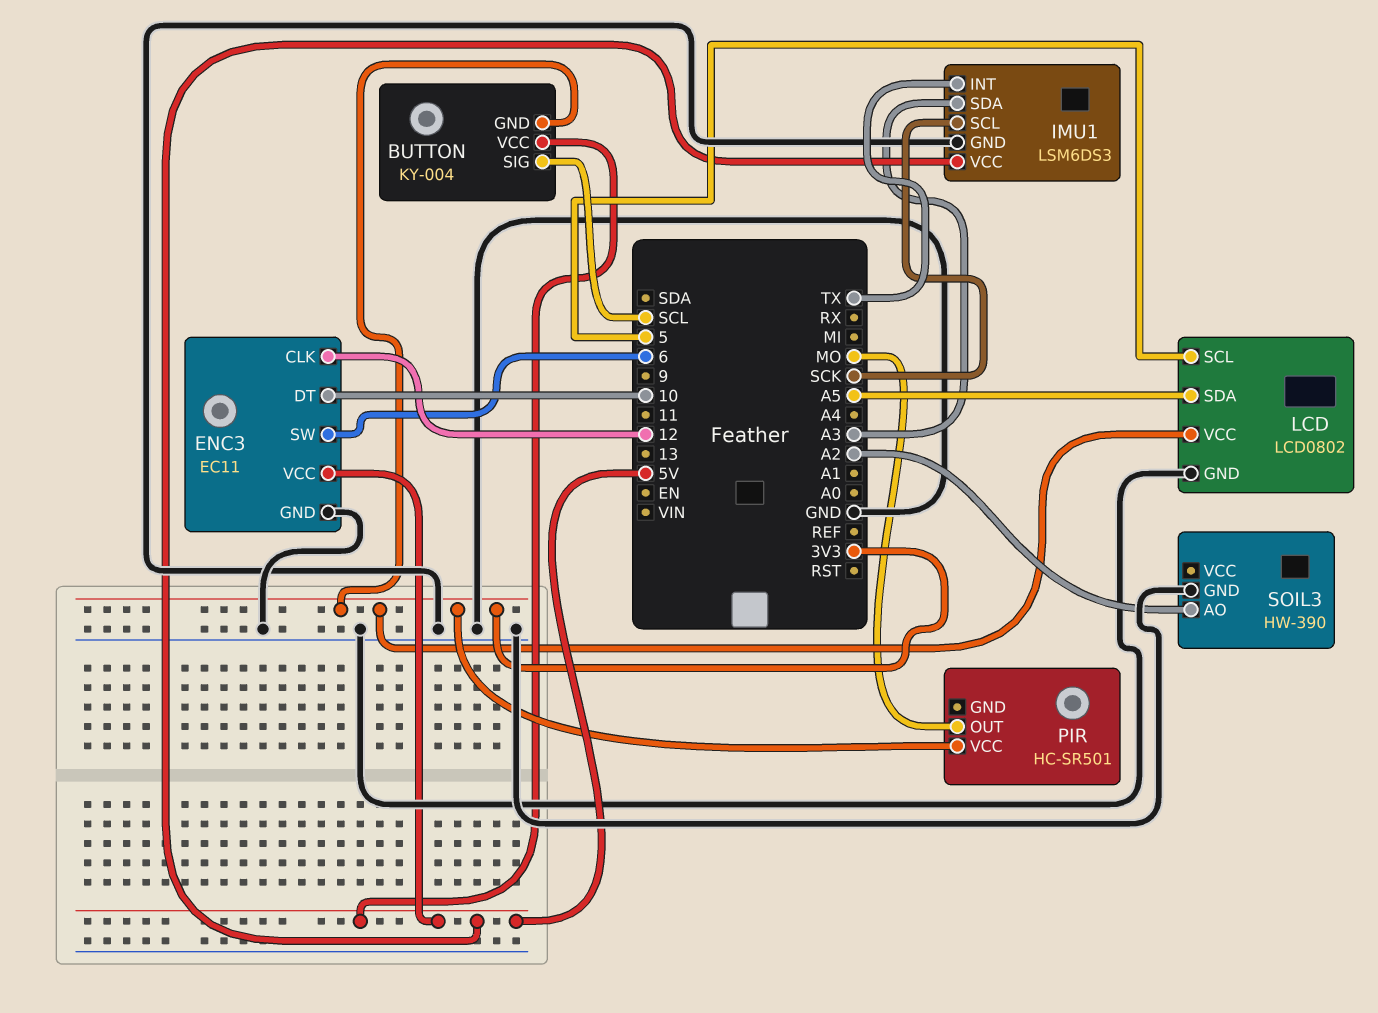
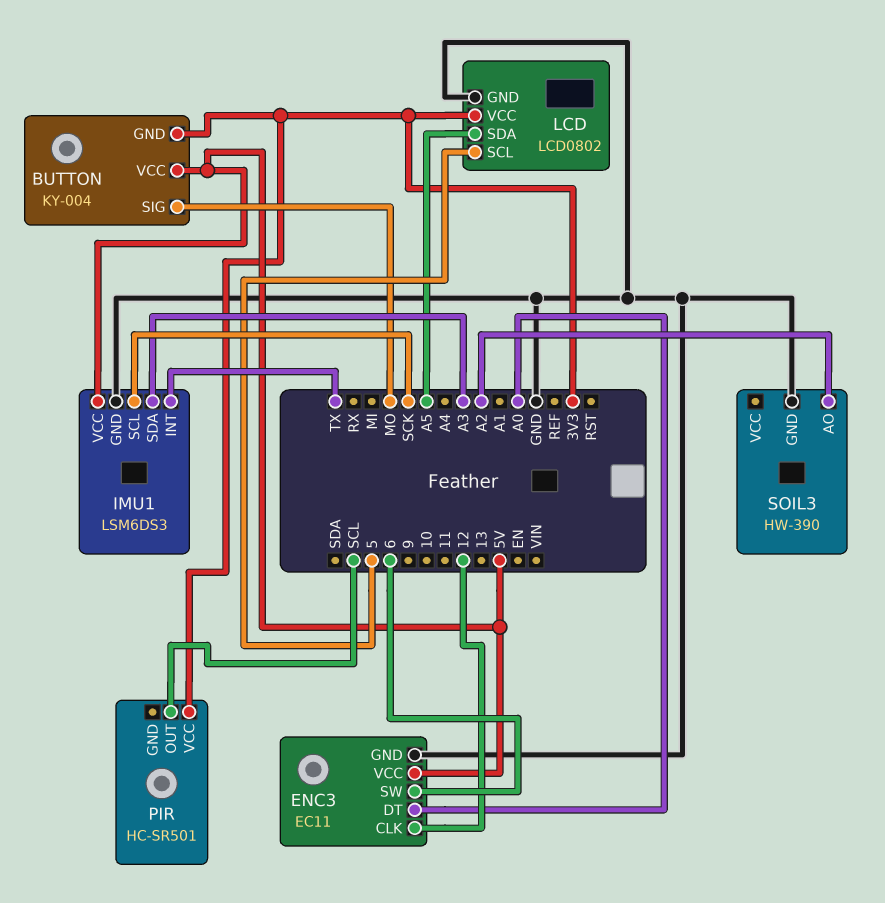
BUTTON pin SIG: SCL -> MO
ENC3 pin DT: 10 -> A0
PIR pin OUT: MO -> SCL

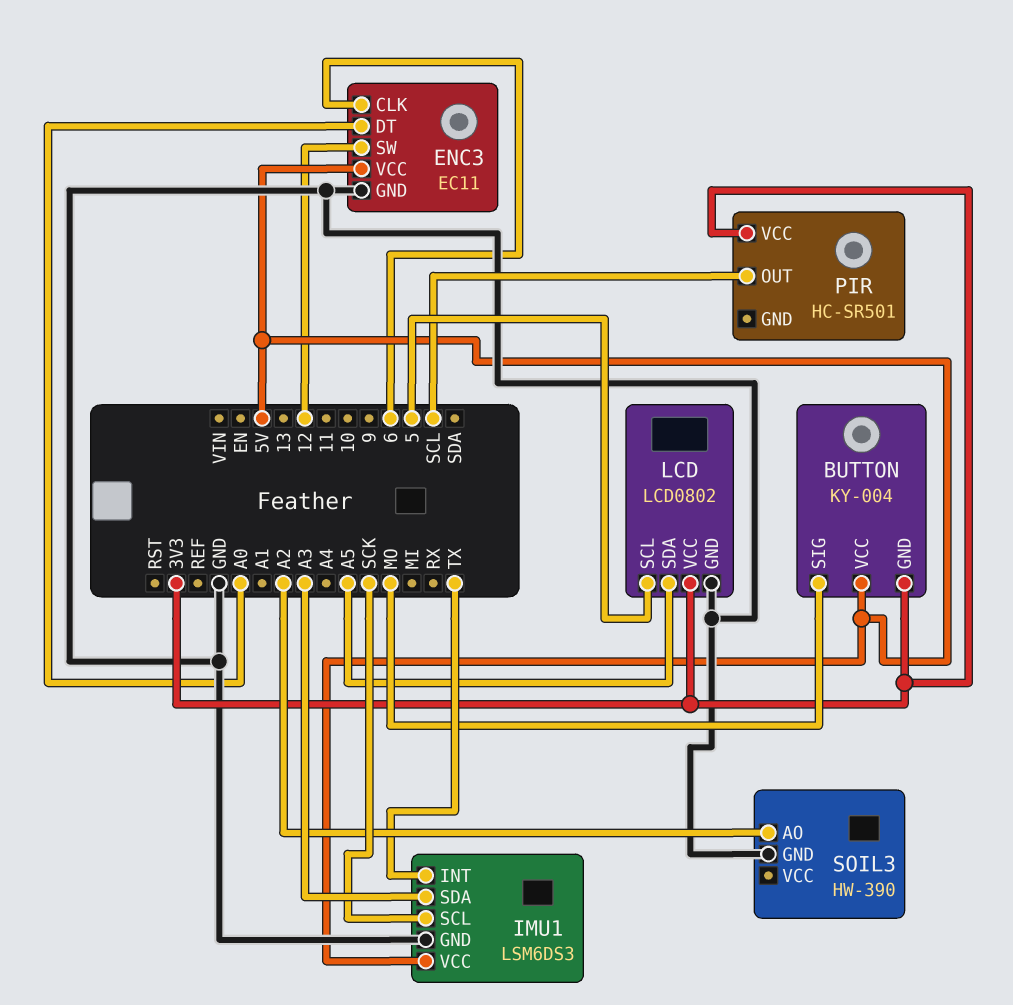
ENC3 pin CLK: 12 -> 6
ENC3 pin SW: 6 -> 12

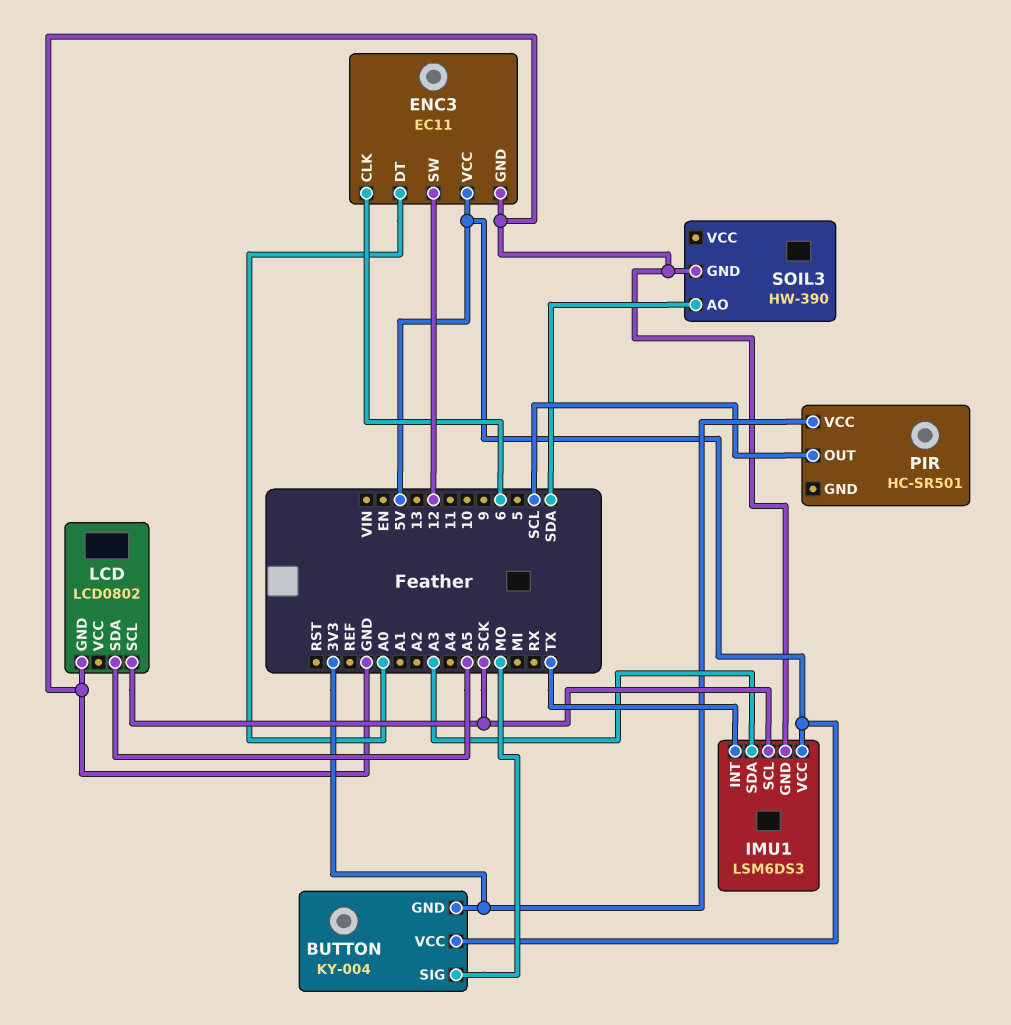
LCD pin SCL: 5 -> SCK
LCD pin VCC: 3V3 -> none
SOIL3 pin AO: A2 -> SDA

